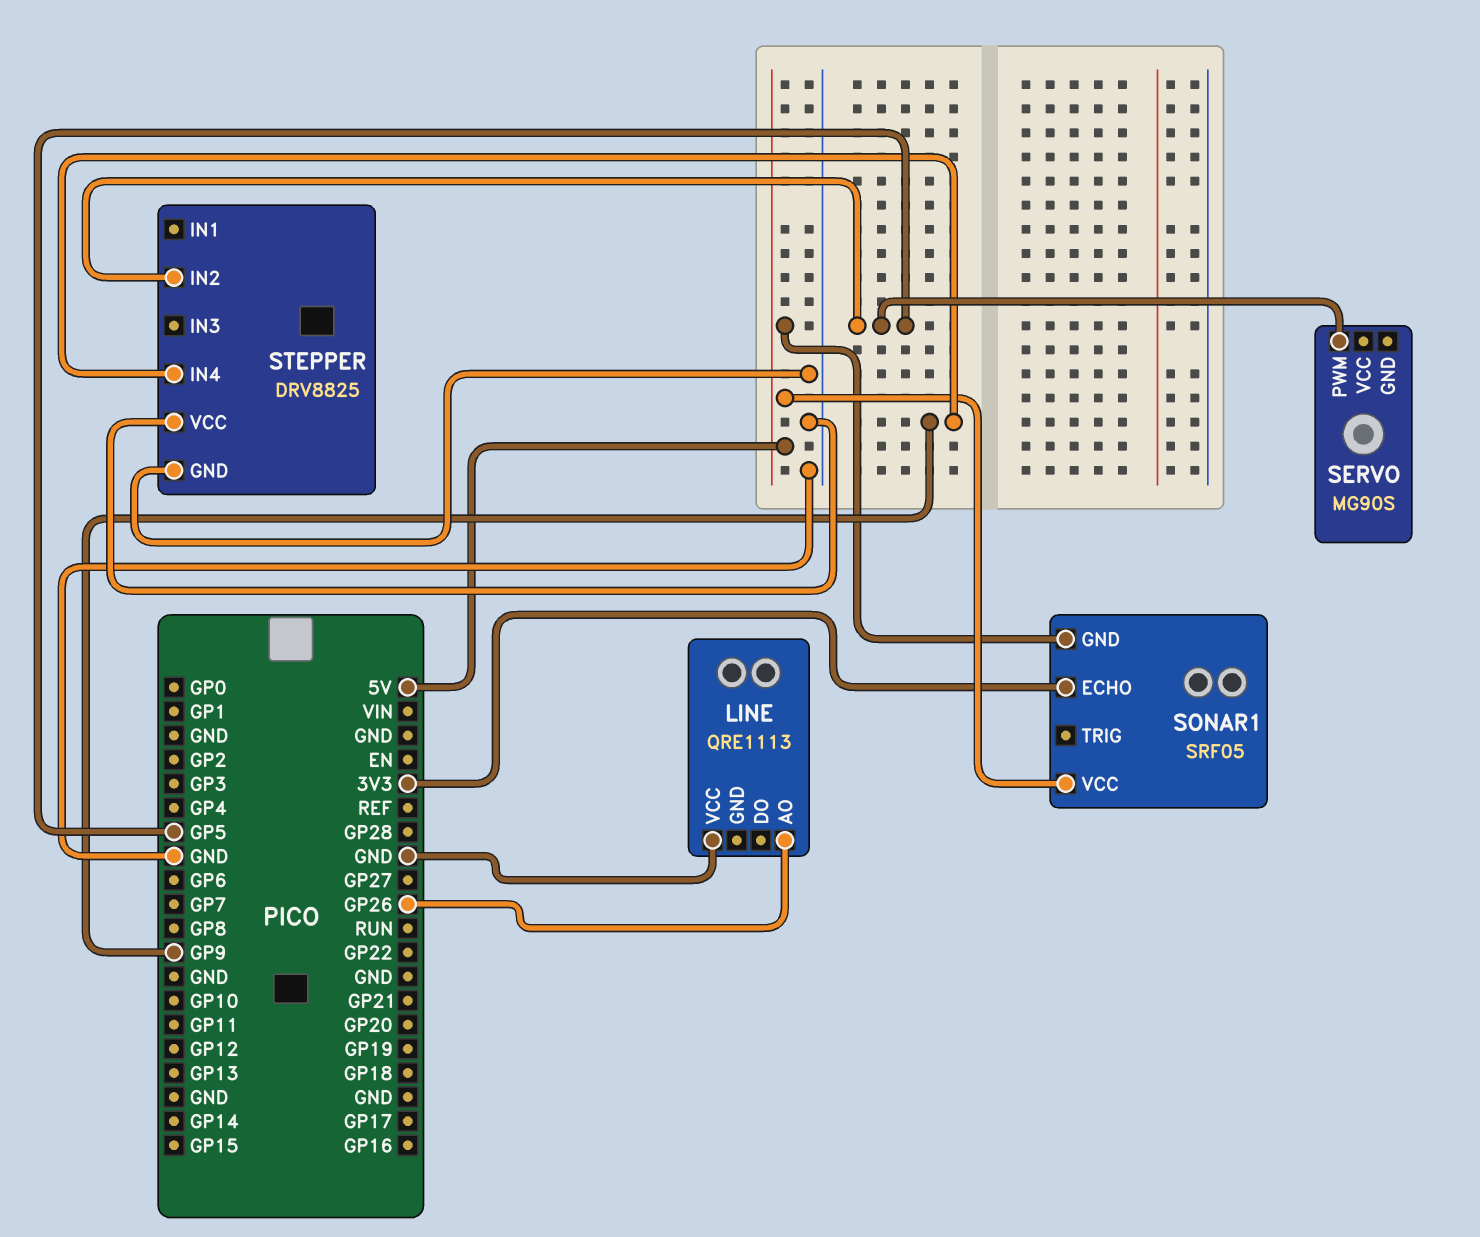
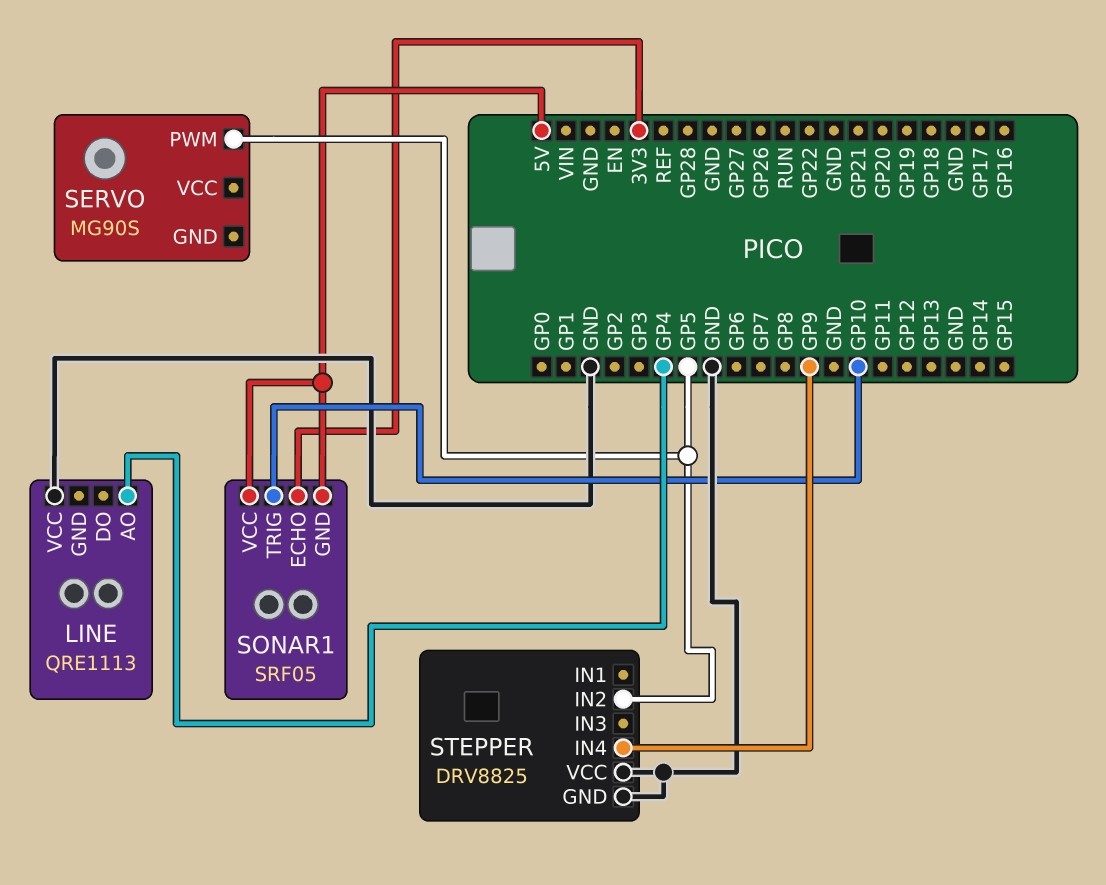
LINE pin AO: GP26 -> GP4
SONAR1 pin TRIG: none -> GP10

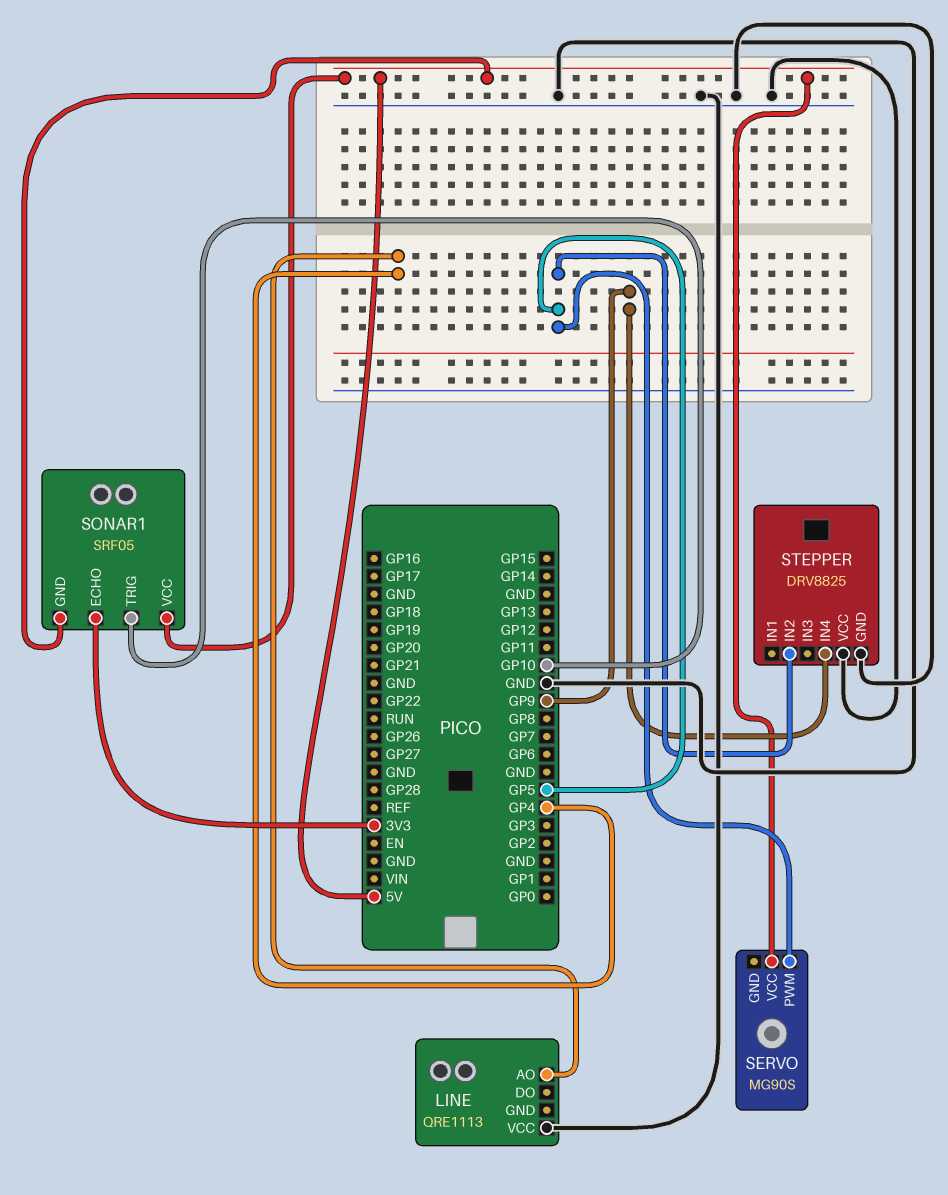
SERVO pin VCC: none -> 5V

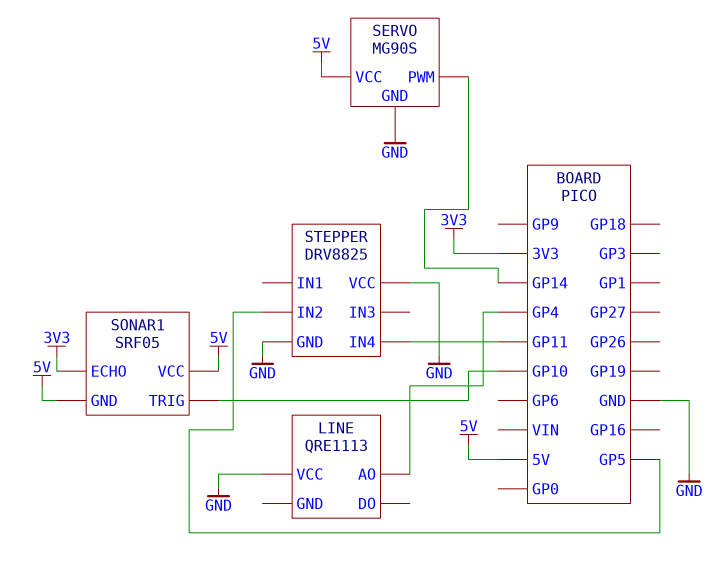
SERVO pin GND: none -> GND
SERVO pin PWM: GP5 -> GP14
STEPPER pin IN4: GP9 -> GP11

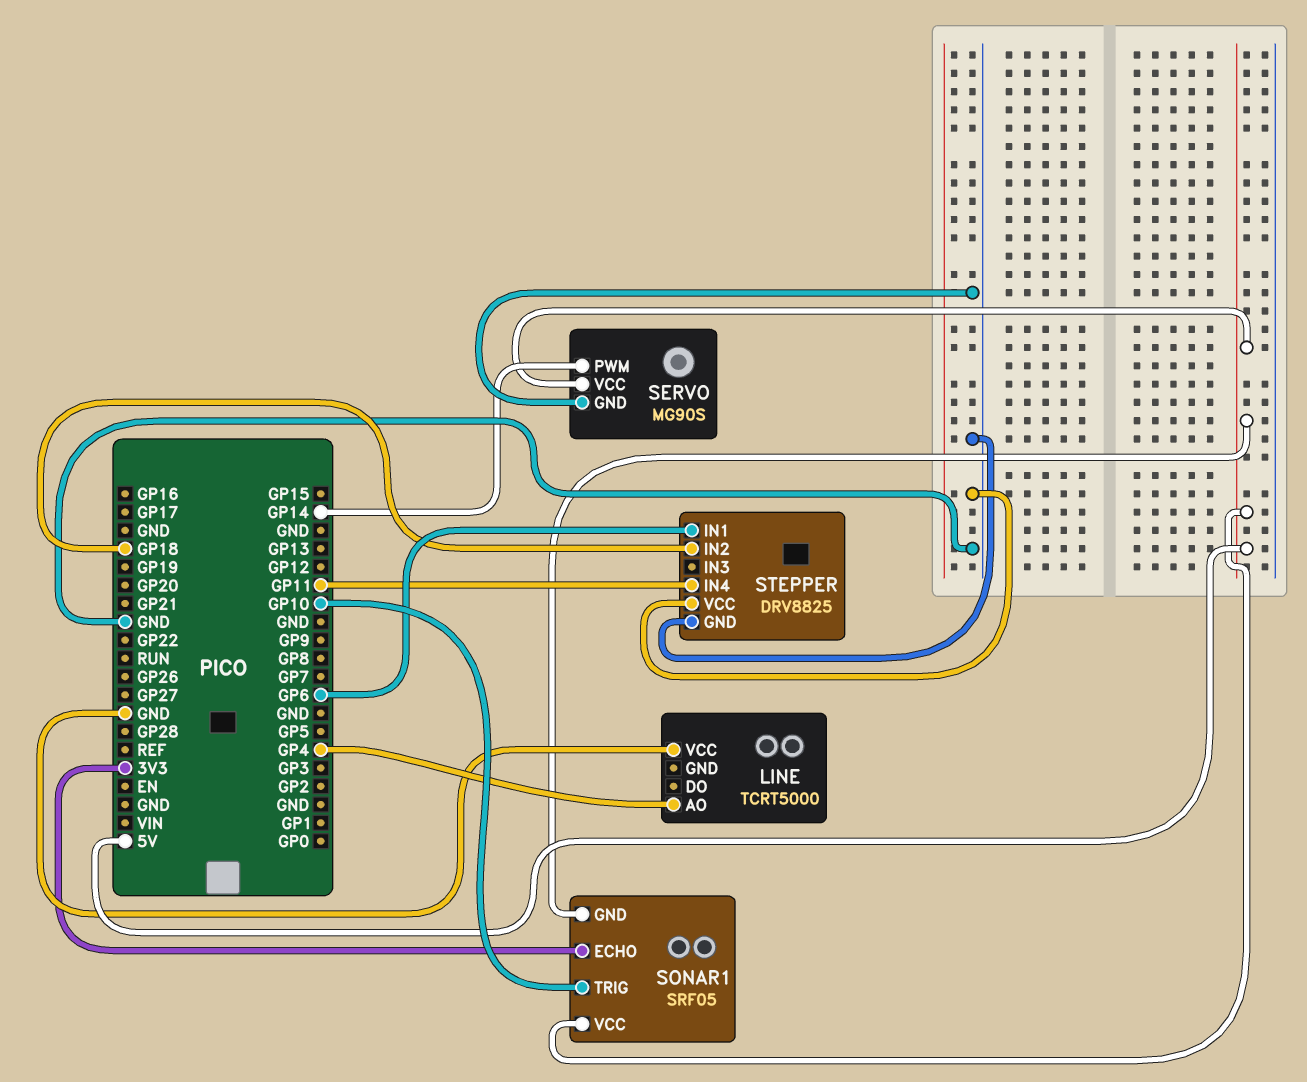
LINE: QRE1113 -> TCRT5000
STEPPER pin IN1: none -> GP6
STEPPER pin IN2: GP5 -> GP18

